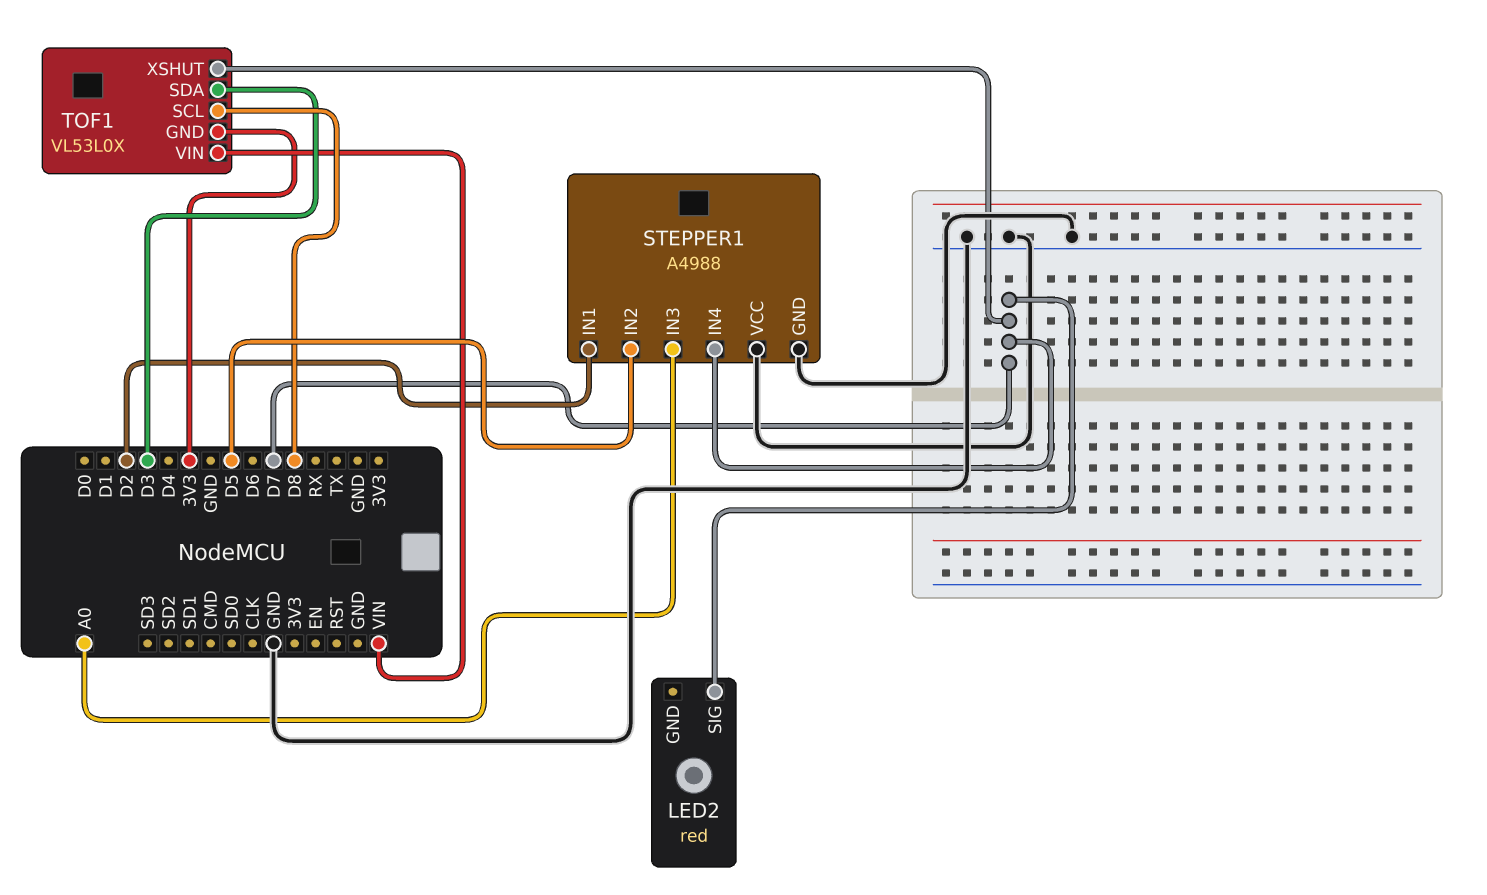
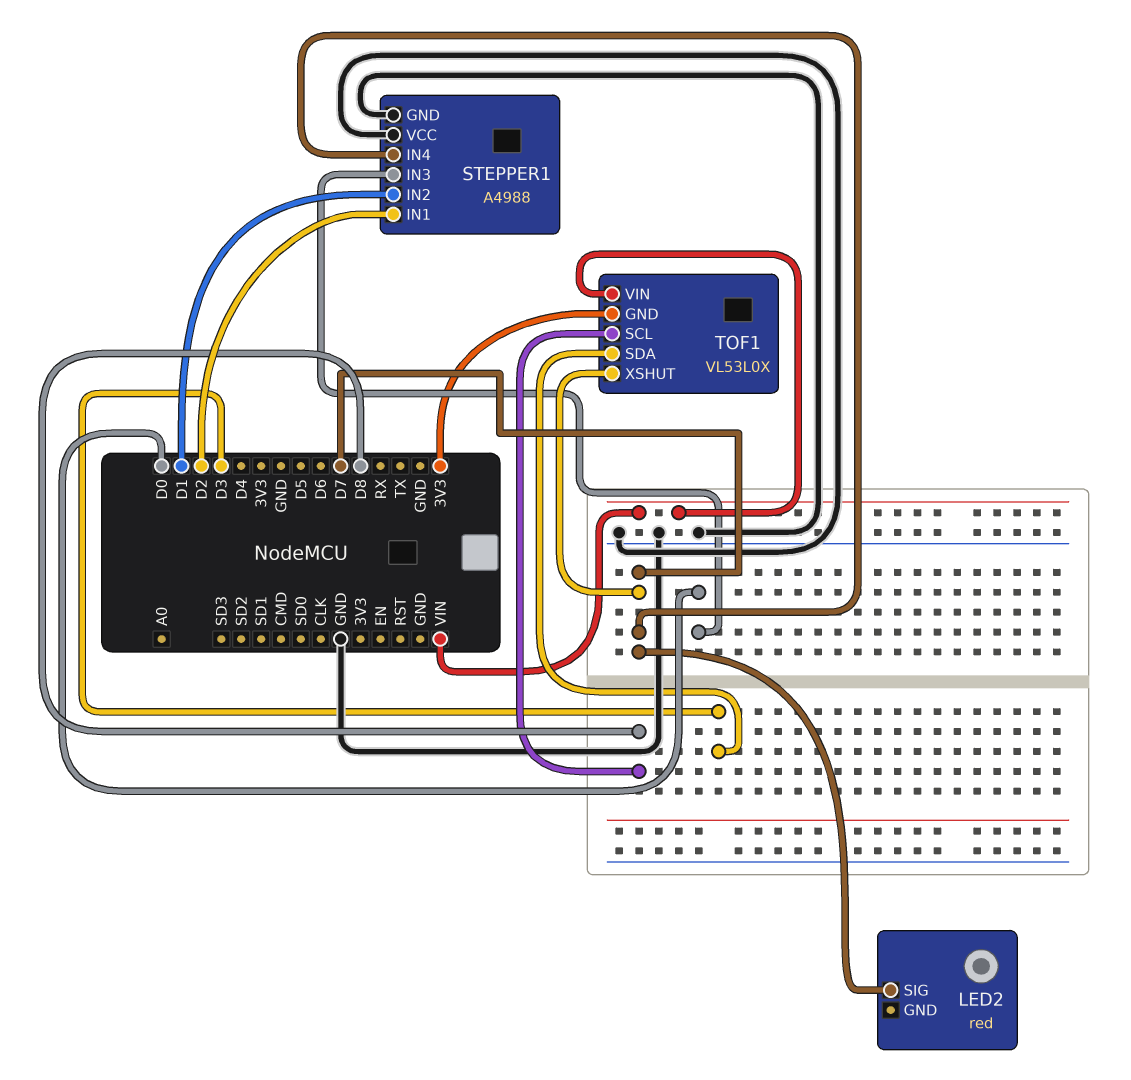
STEPPER1 pin IN2: D5 -> D1
STEPPER1 pin IN3: A0 -> D0

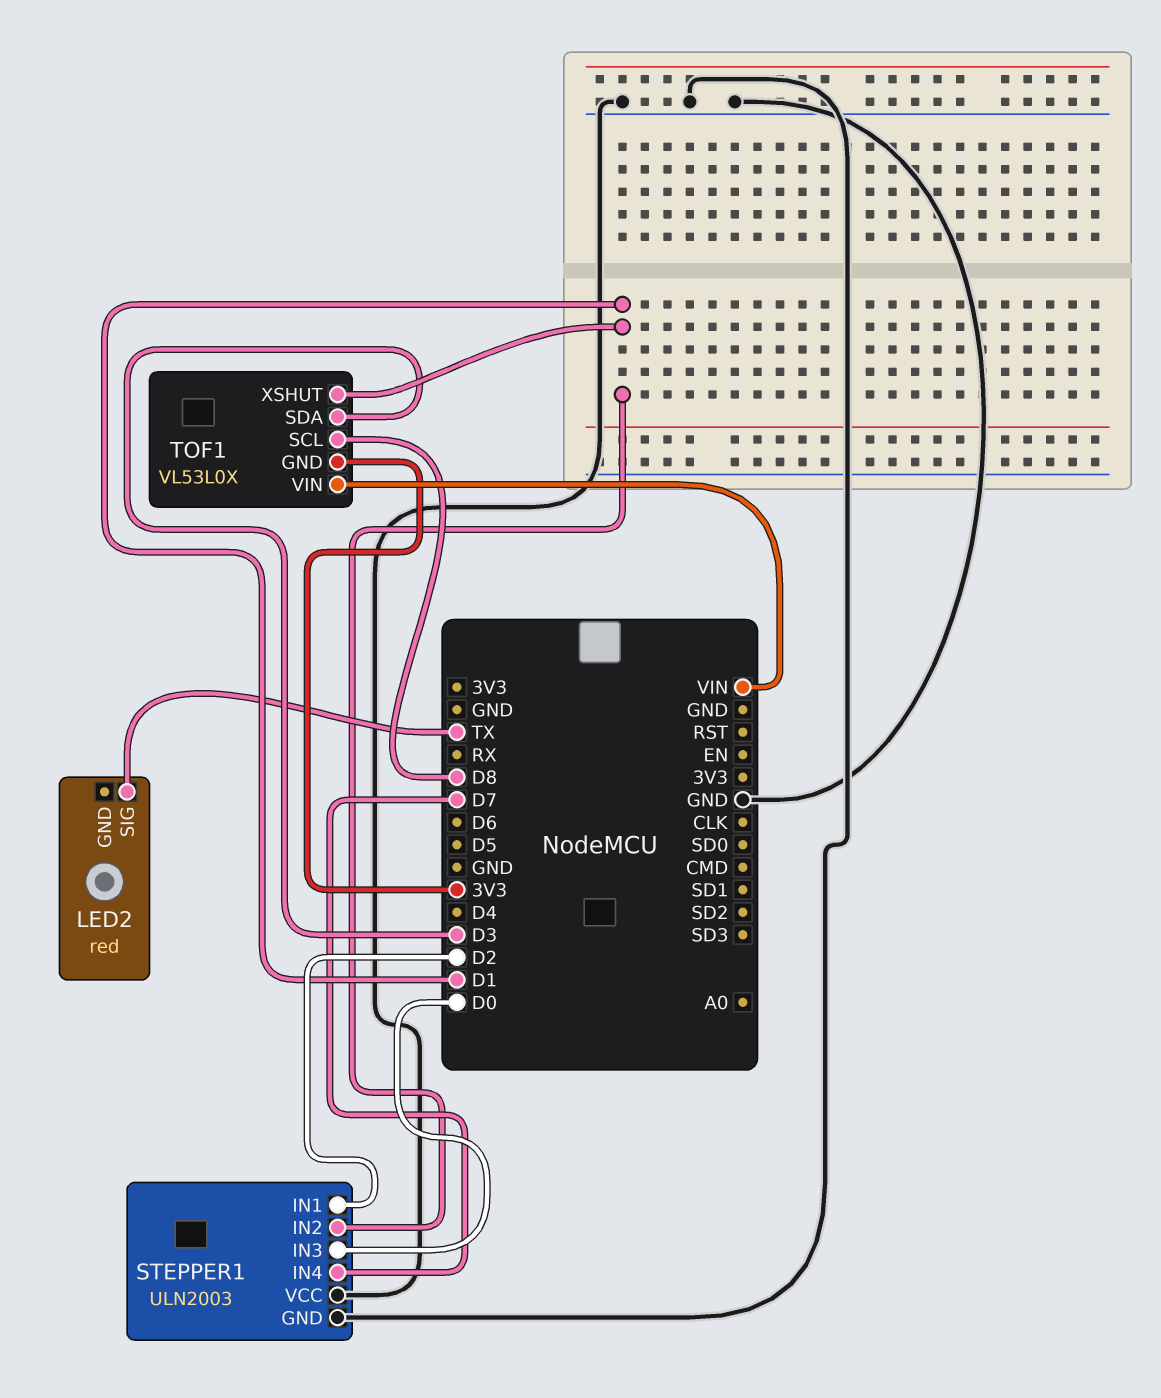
LED2 pin SIG: D7 -> TX
STEPPER1: A4988 -> ULN2003
TOF1 pin XSHUT: D7 -> D1

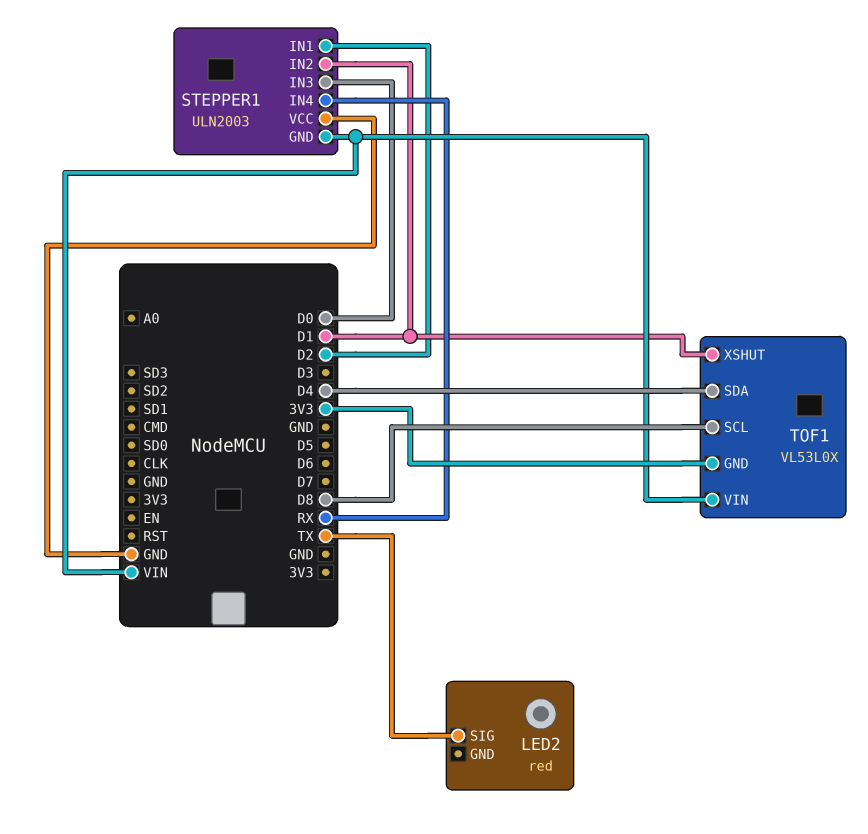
STEPPER1 pin GND: GND -> VIN
STEPPER1 pin IN4: D7 -> RX
TOF1 pin SDA: D3 -> D4

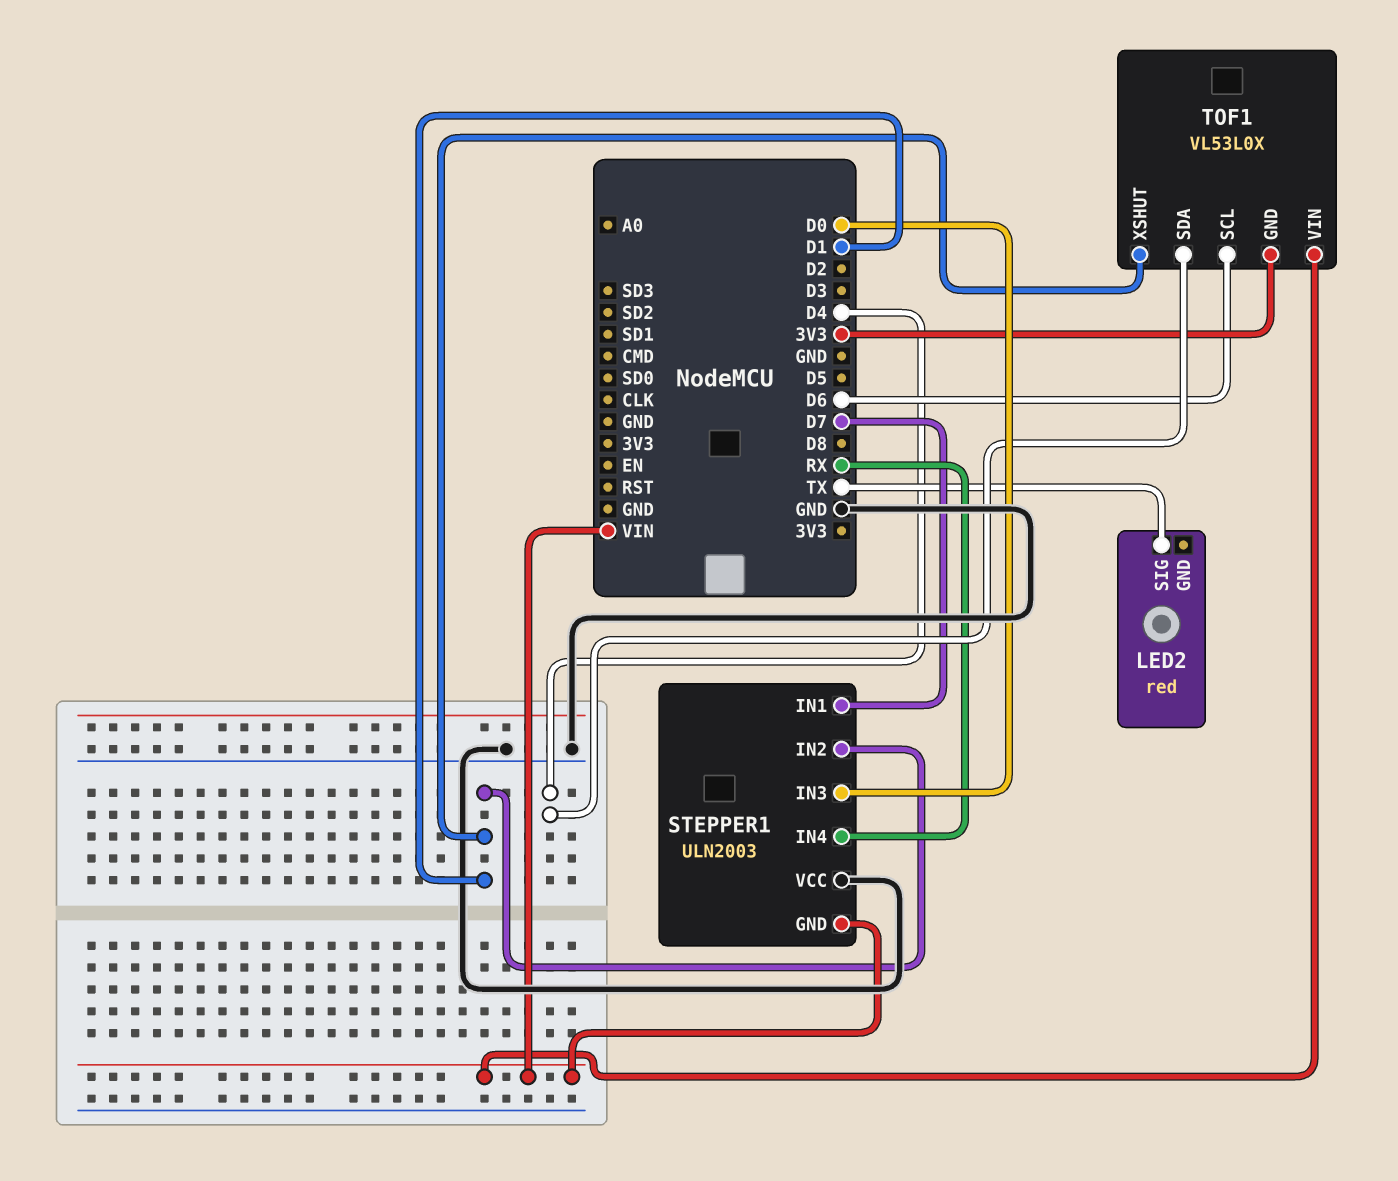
STEPPER1 pin IN1: D2 -> D7
TOF1 pin SCL: D8 -> D6

